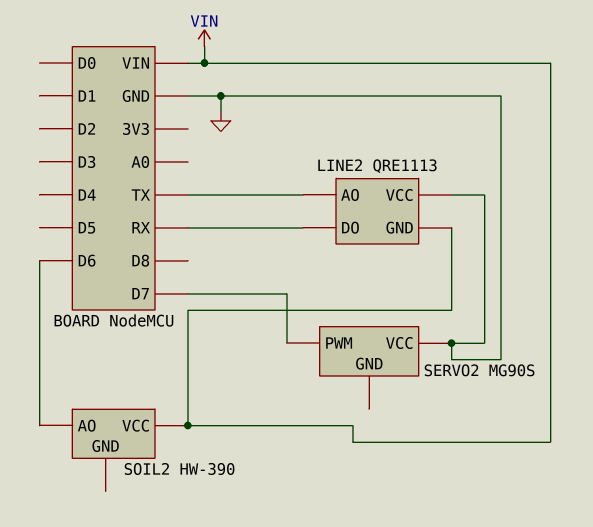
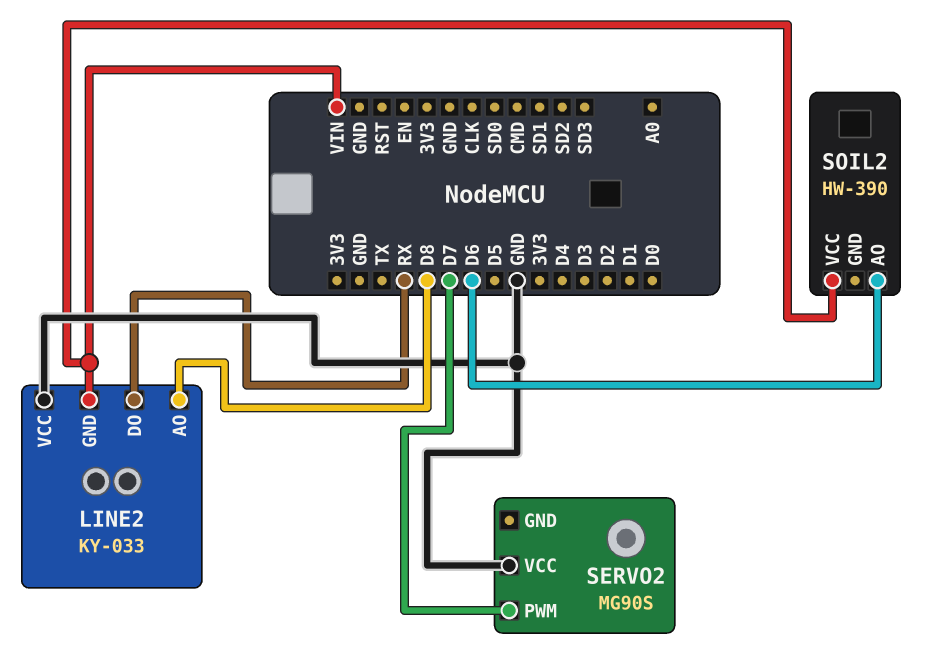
LINE2: QRE1113 -> KY-033
LINE2 pin AO: TX -> D8

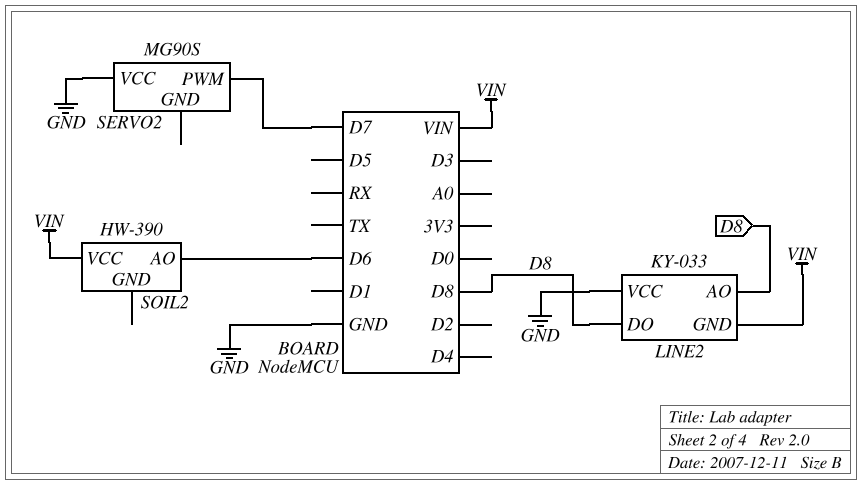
LINE2 pin DO: RX -> D8

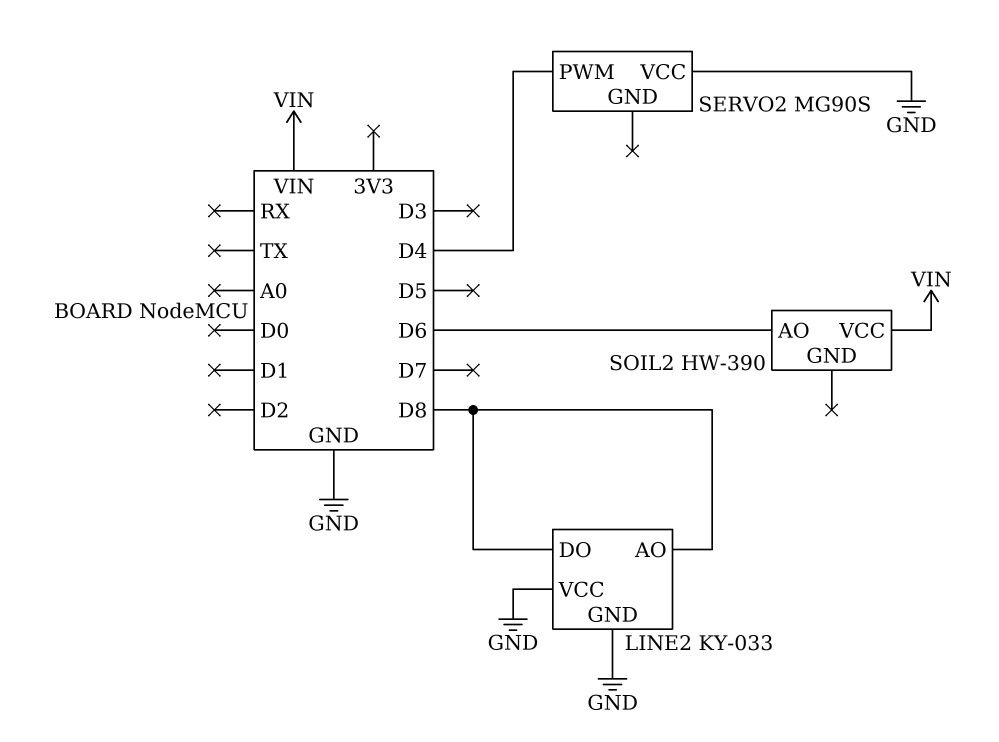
LINE2 pin GND: VIN -> GND
SERVO2 pin PWM: D7 -> D4

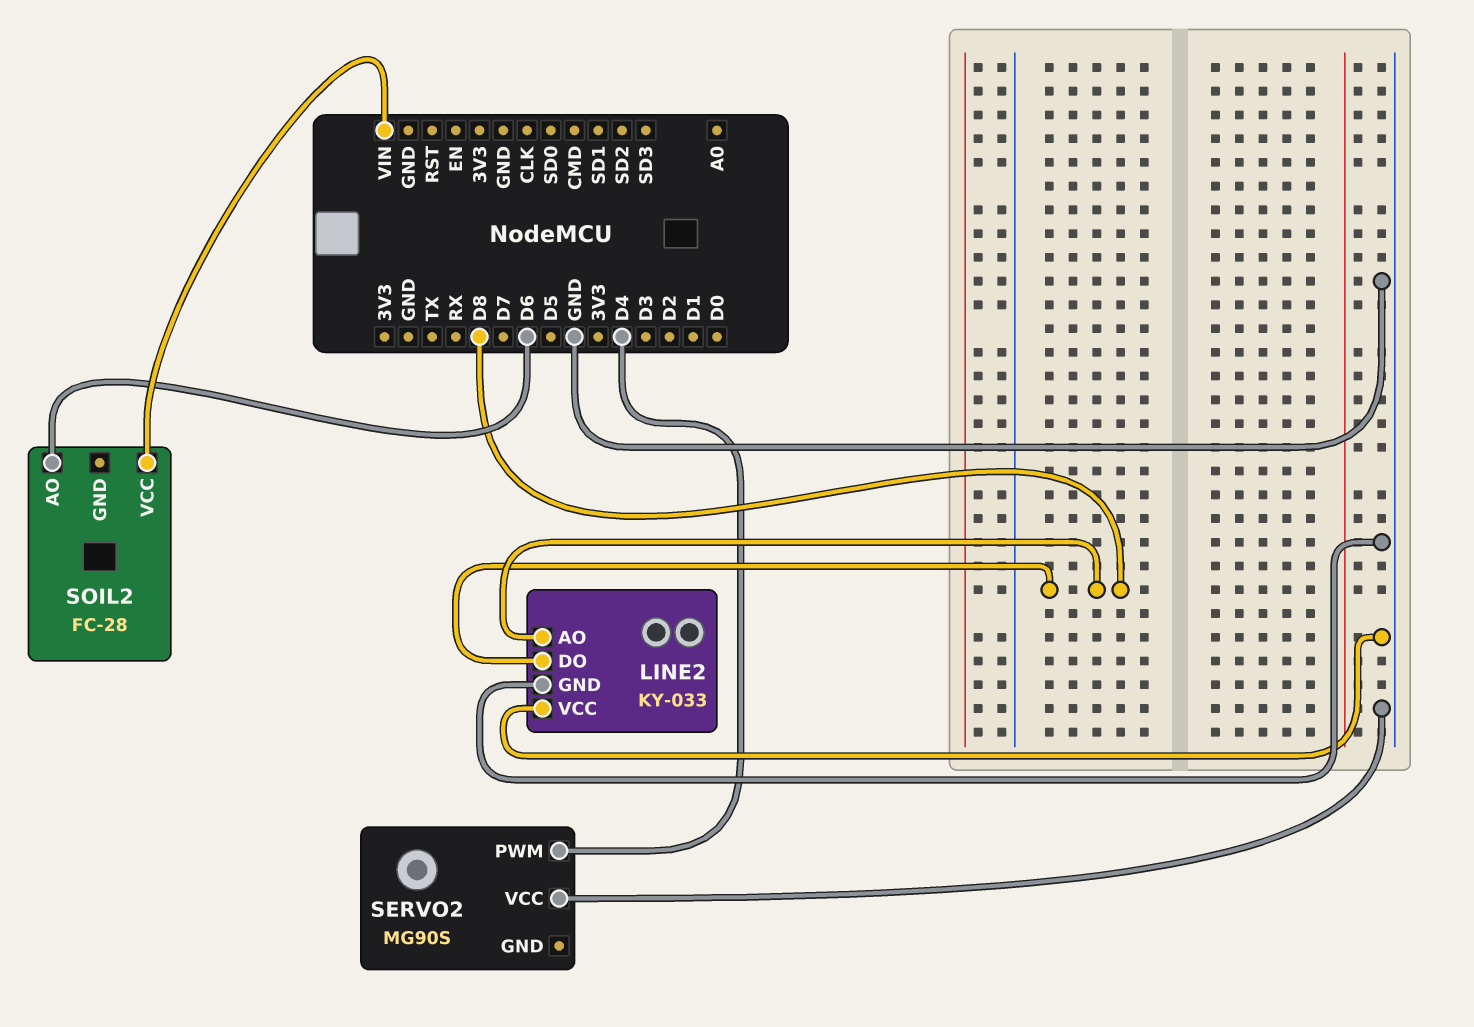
SOIL2: HW-390 -> FC-28

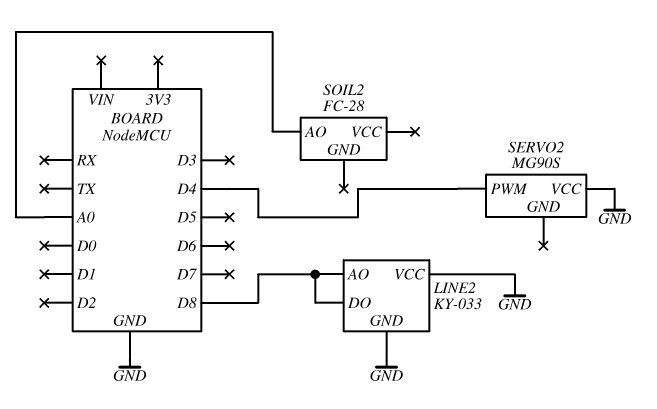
SOIL2 pin AO: D6 -> A0
SOIL2 pin VCC: VIN -> none

